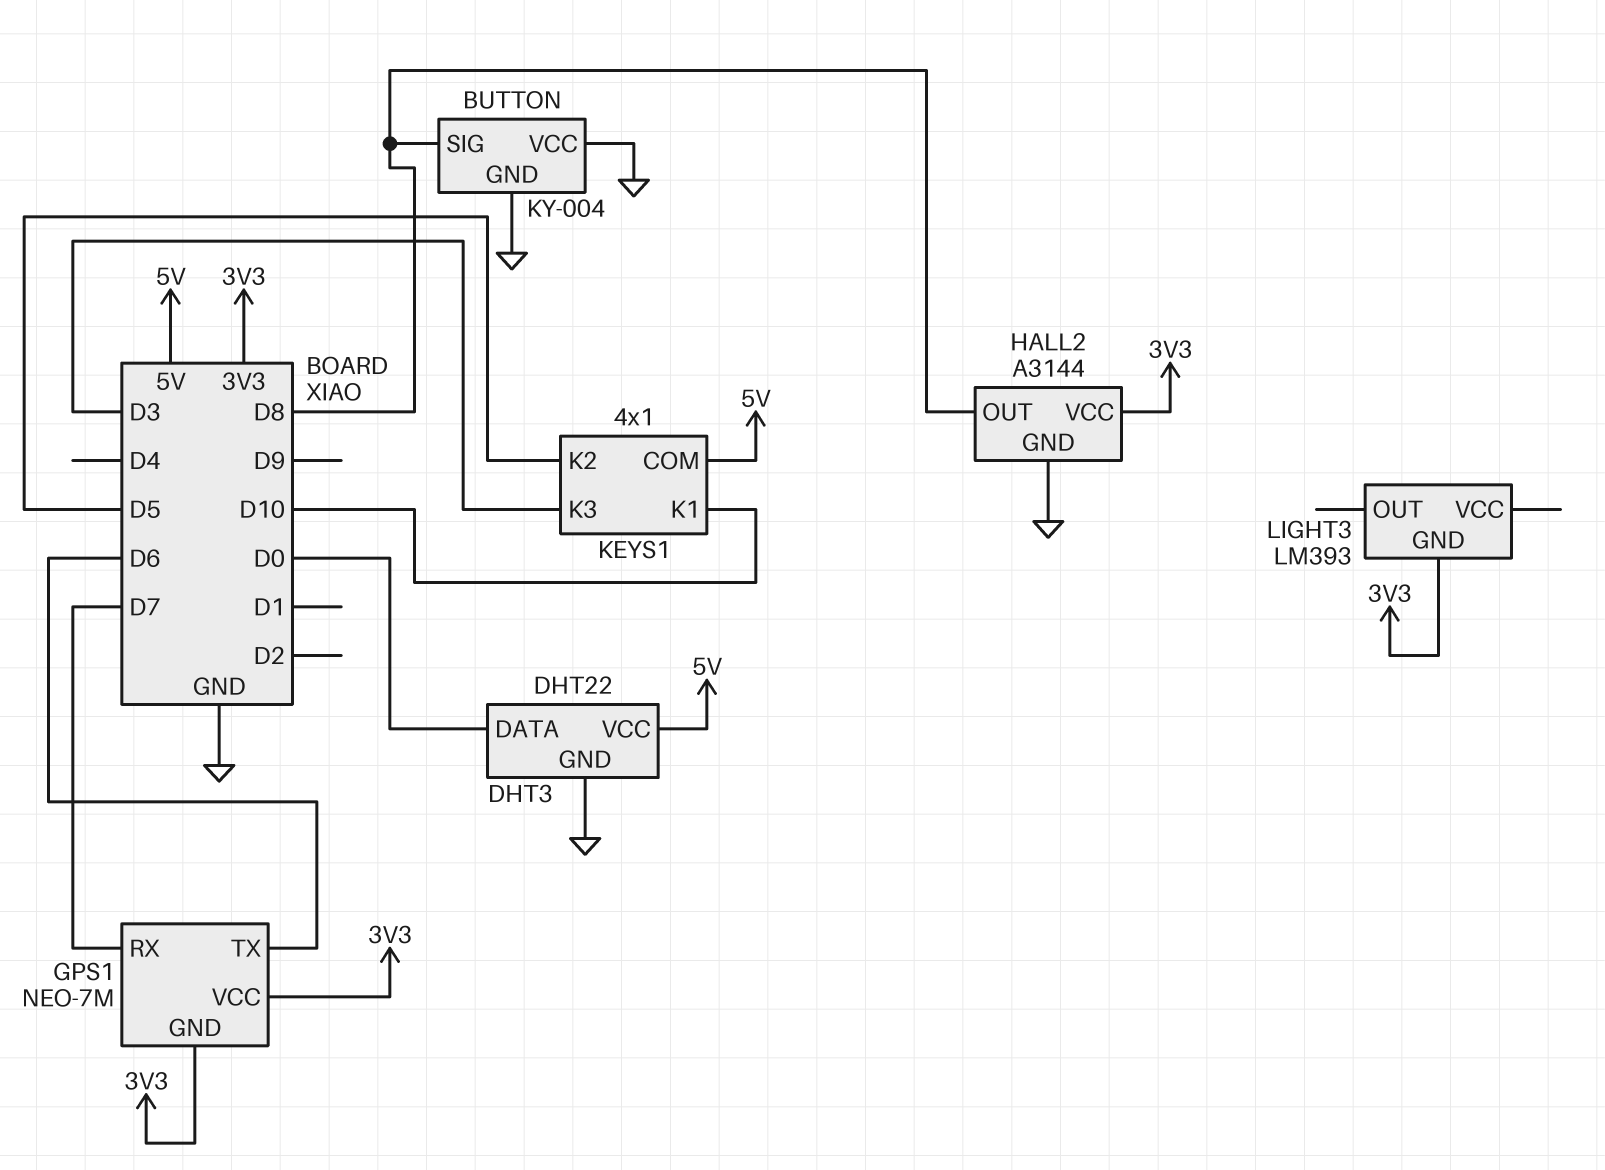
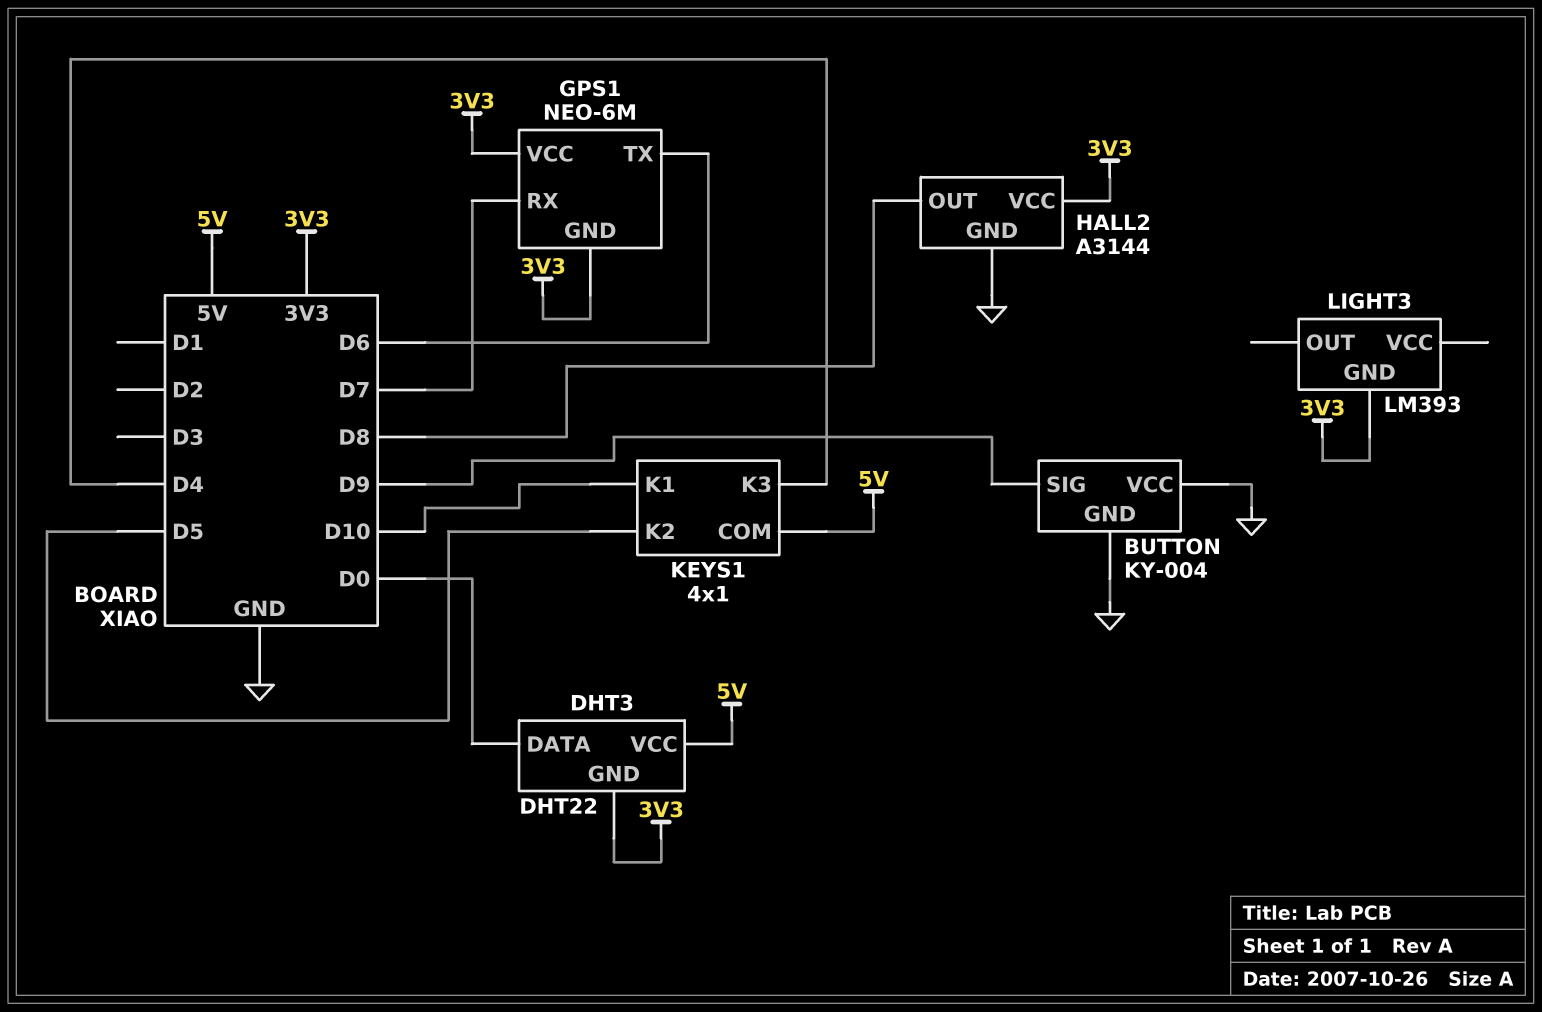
BUTTON pin SIG: D8 -> D9
DHT3 pin GND: GND -> 3V3
GPS1: NEO-7M -> NEO-6M
KEYS1 pin K3: D3 -> D4

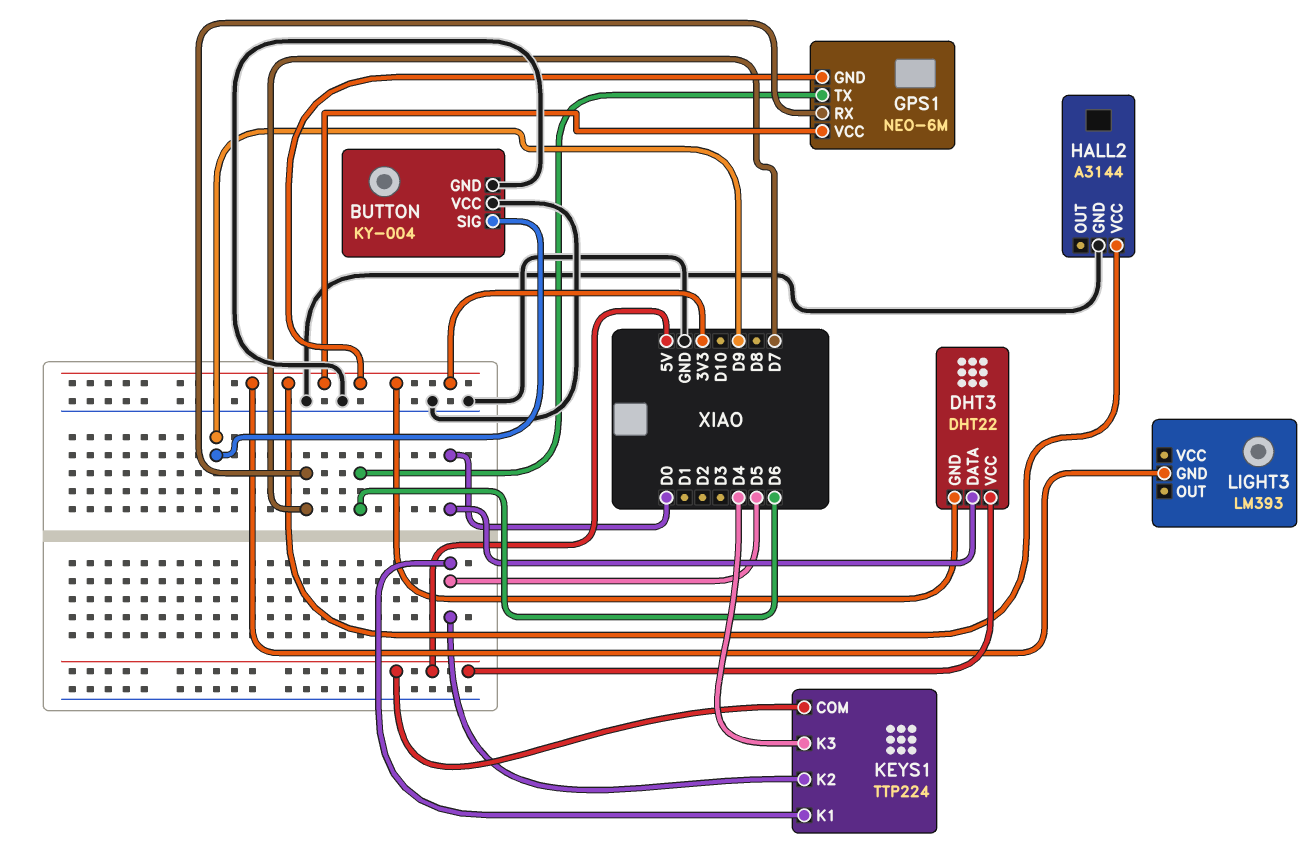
HALL2 pin OUT: D8 -> none
KEYS1: 4x1 -> TTP224
KEYS1 pin K1: D10 -> D5

